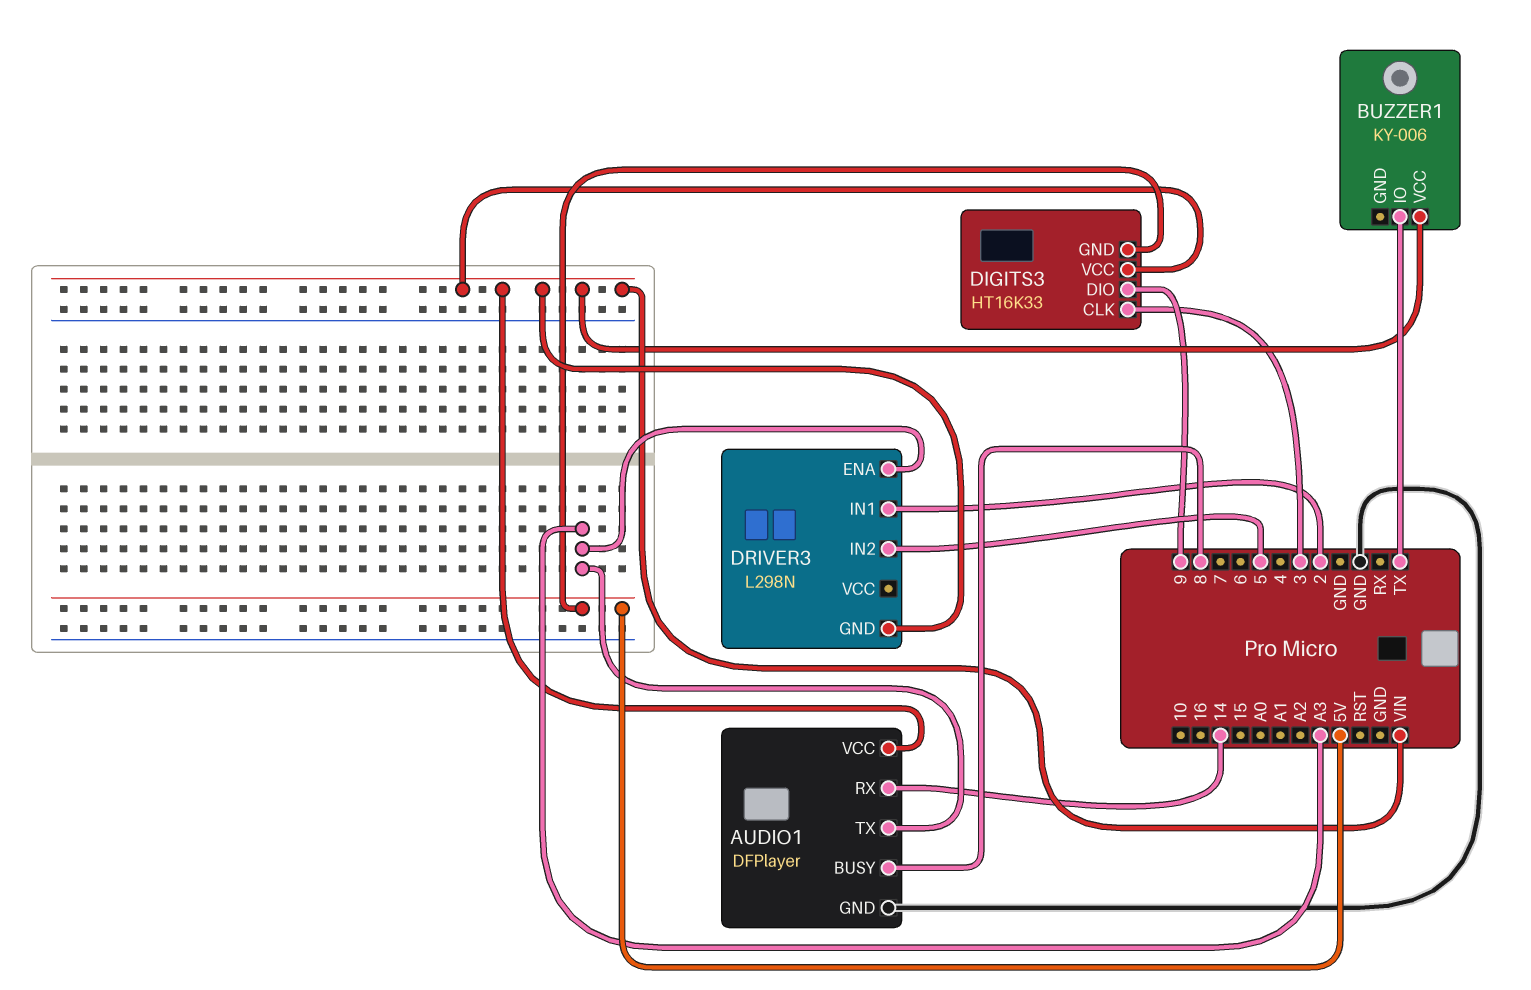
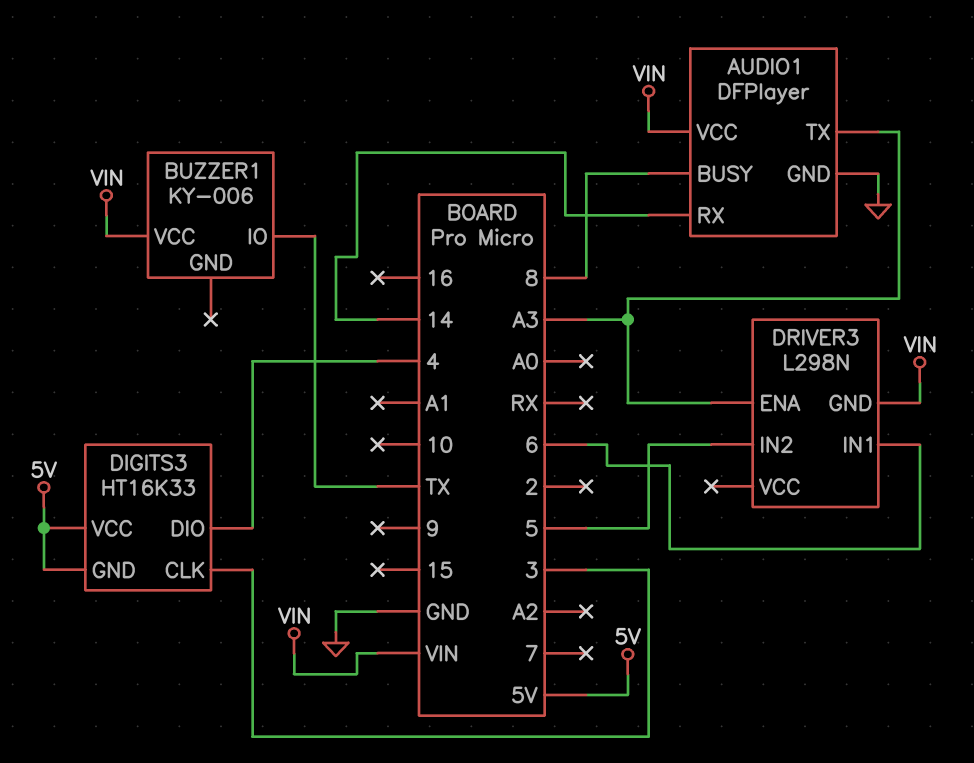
DIGITS3 pin DIO: 9 -> 4
DIGITS3 pin VCC: VIN -> 5V
DRIVER3 pin IN1: 2 -> 6

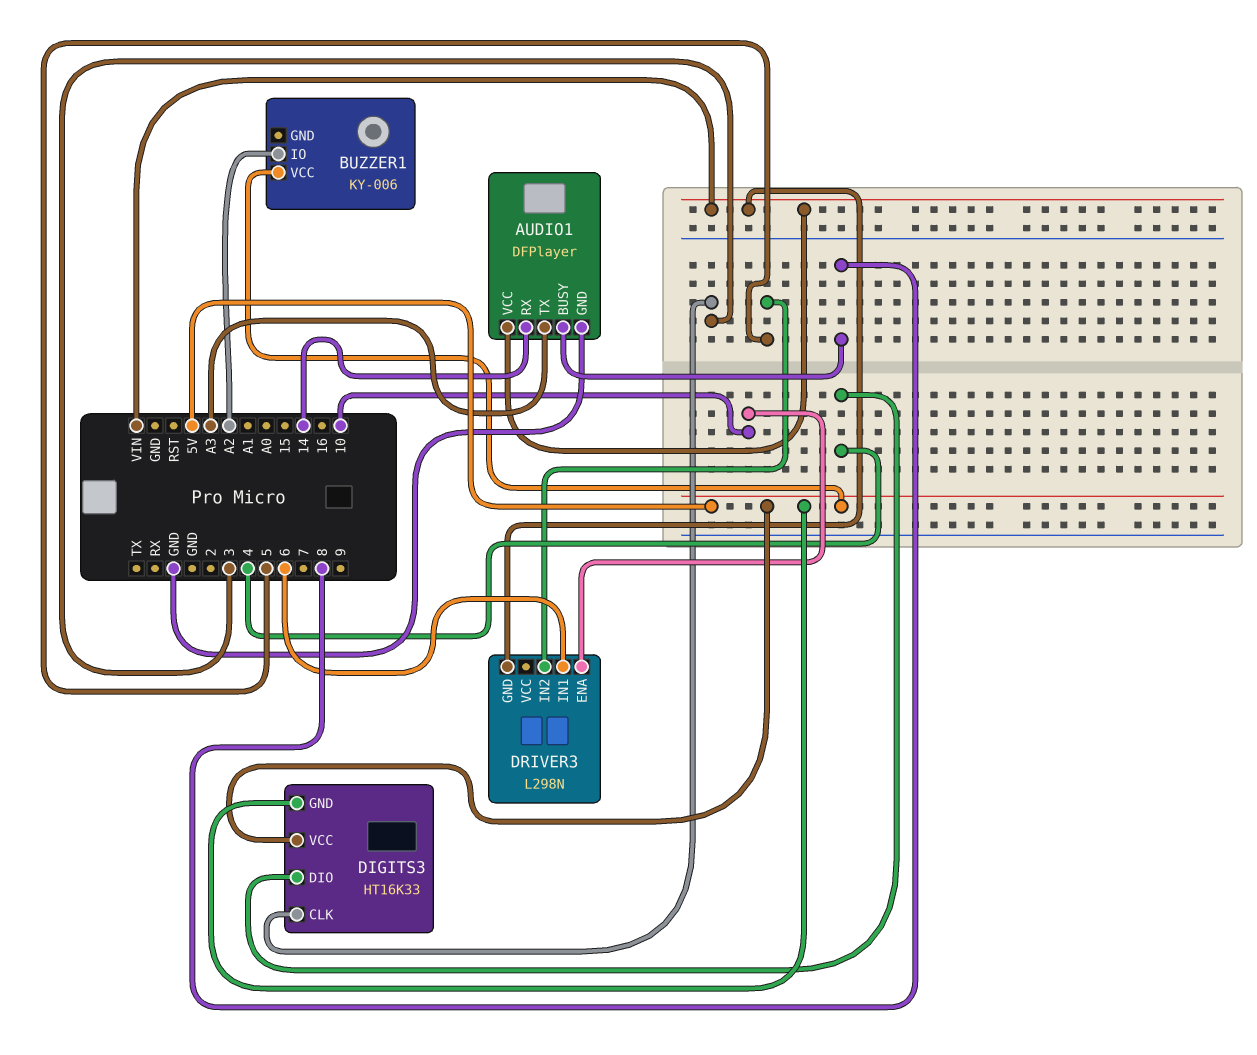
BUZZER1 pin IO: TX -> A2
BUZZER1 pin VCC: VIN -> 5V
DRIVER3 pin ENA: A3 -> 10

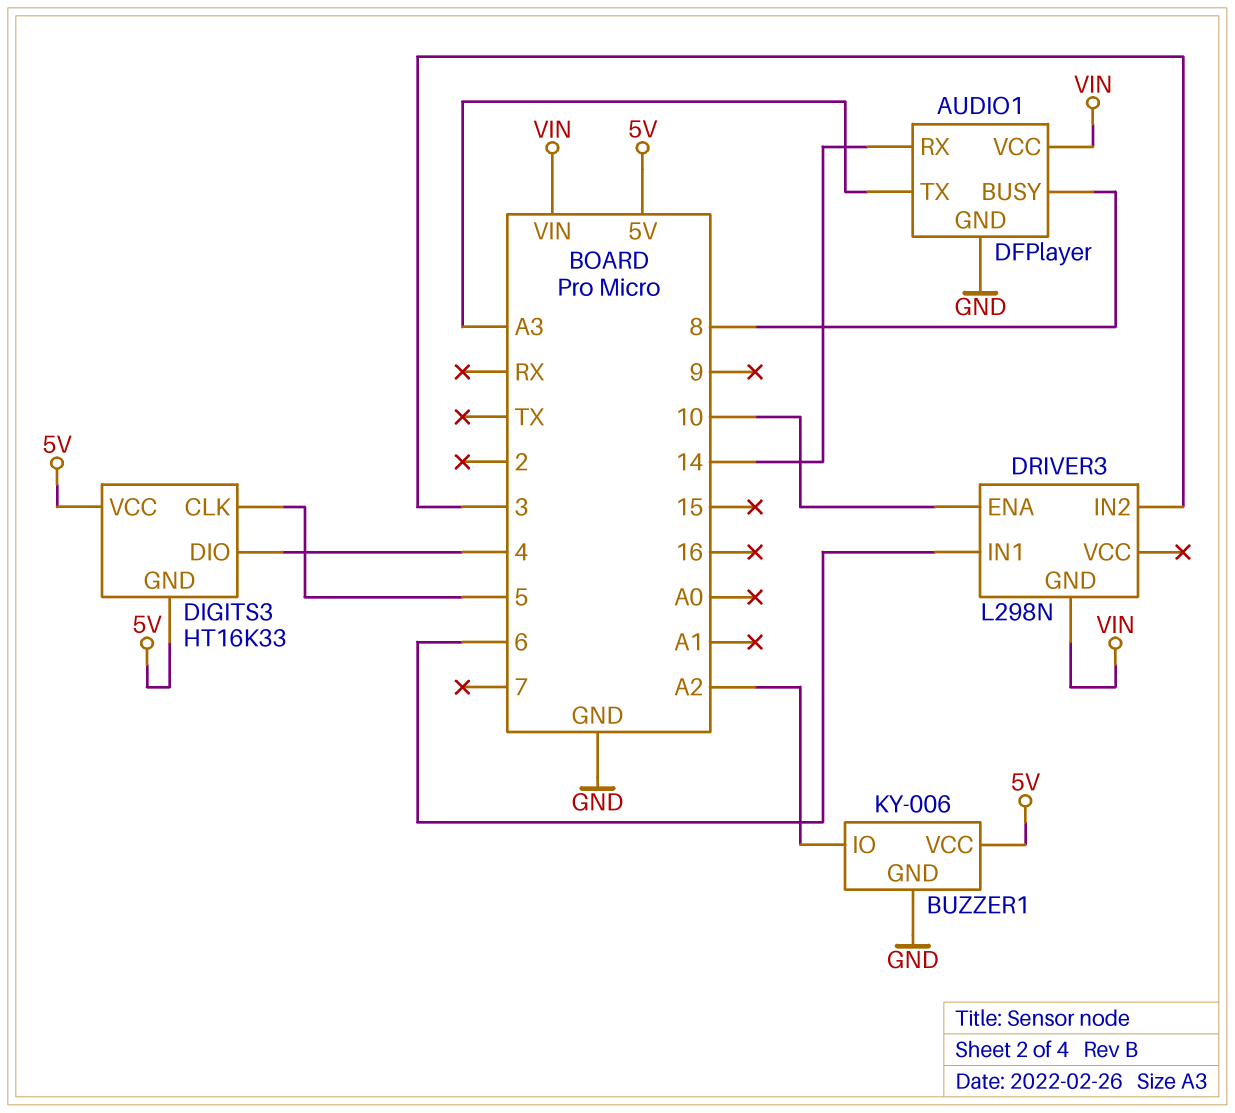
BUZZER1 pin GND: none -> GND
DIGITS3 pin CLK: 3 -> 5
DRIVER3 pin IN2: 5 -> 3

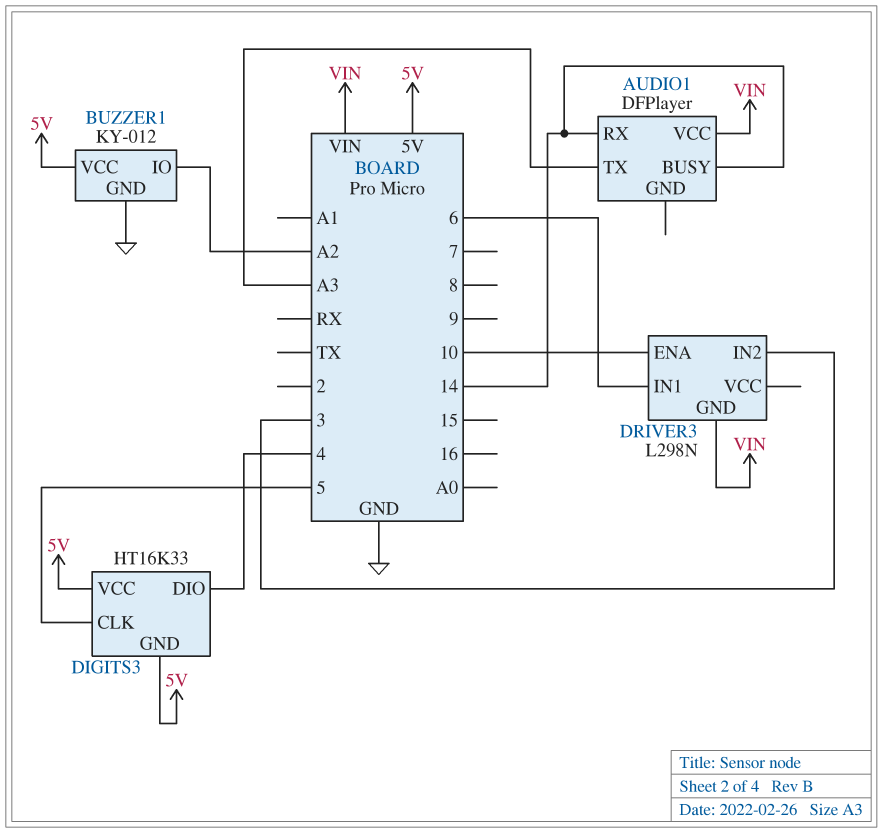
AUDIO1 pin BUSY: 8 -> 14
AUDIO1 pin GND: GND -> none
BUZZER1: KY-006 -> KY-012

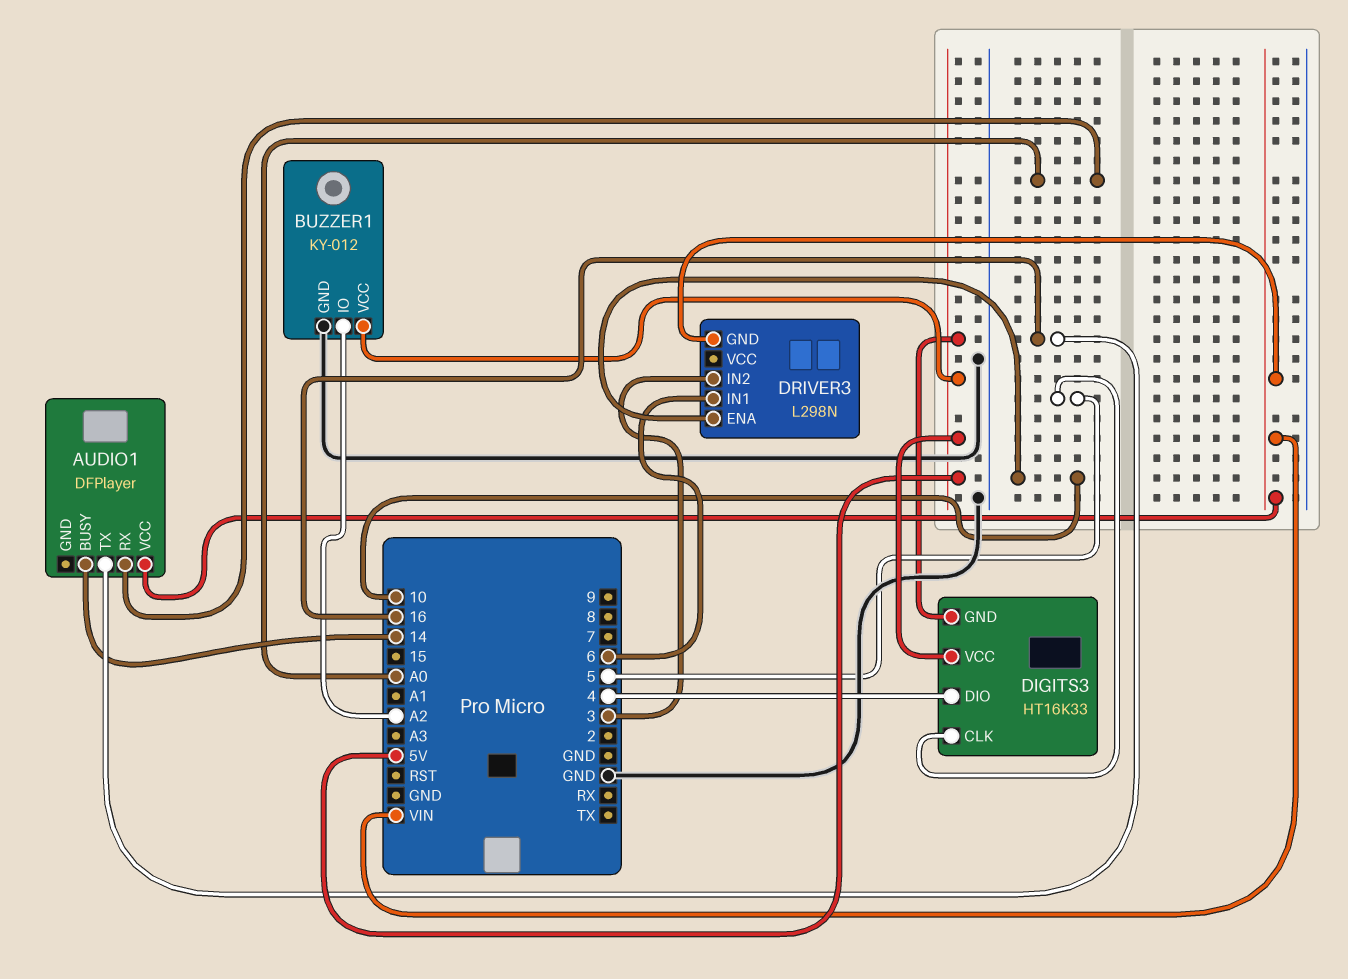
AUDIO1 pin RX: 14 -> A0
AUDIO1 pin TX: A3 -> 16

